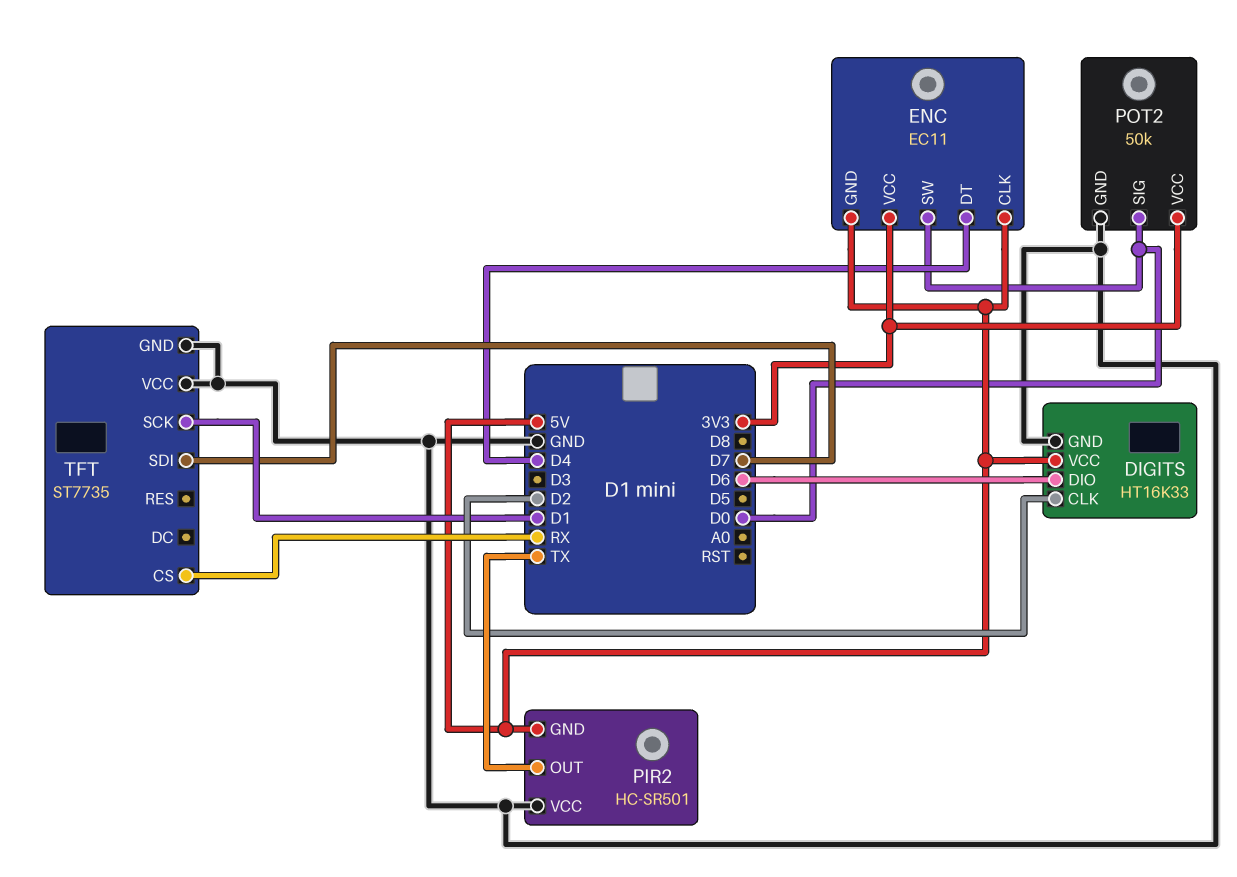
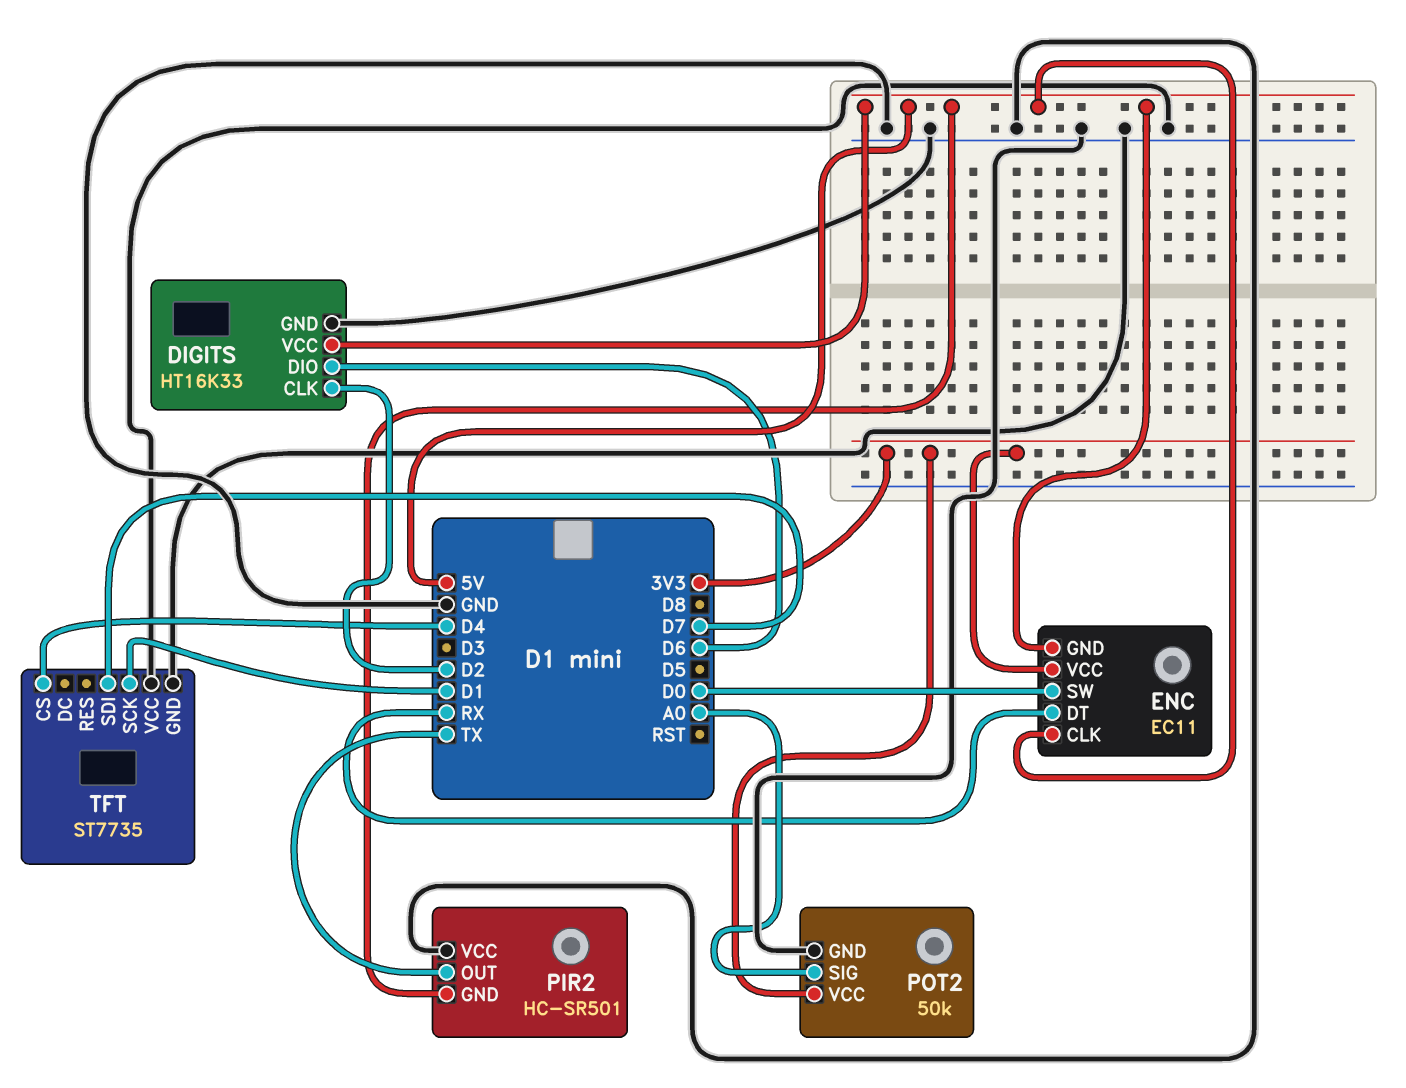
ENC pin DT: D4 -> RX
POT2 pin SIG: D0 -> A0
TFT pin CS: RX -> D4

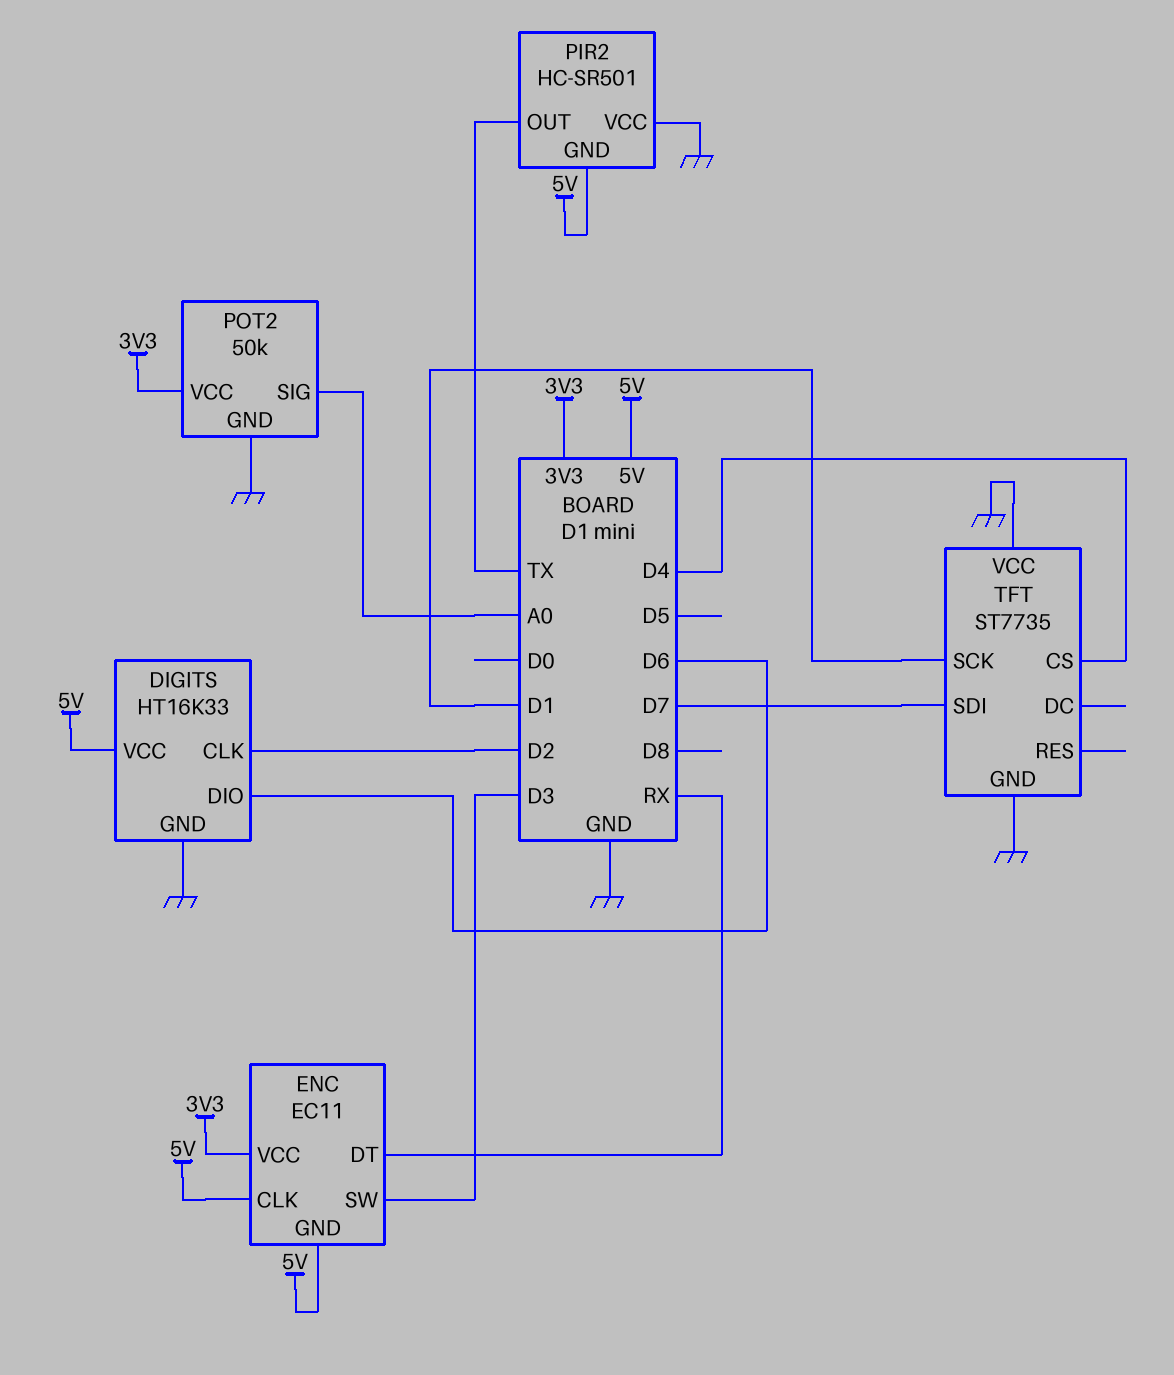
ENC pin SW: D0 -> D3

